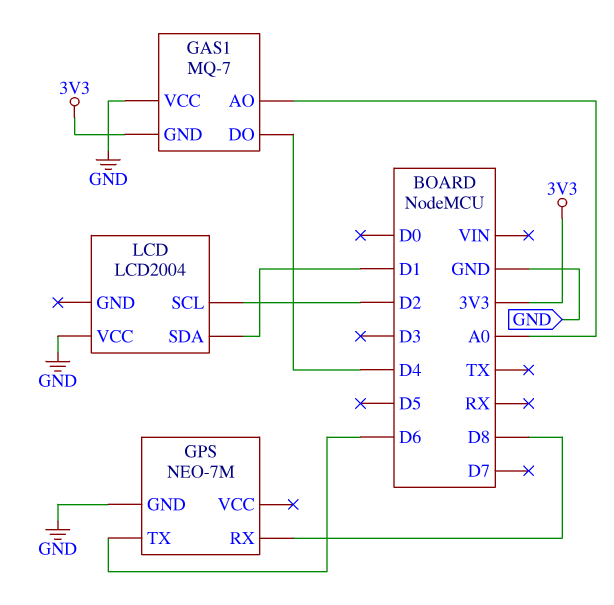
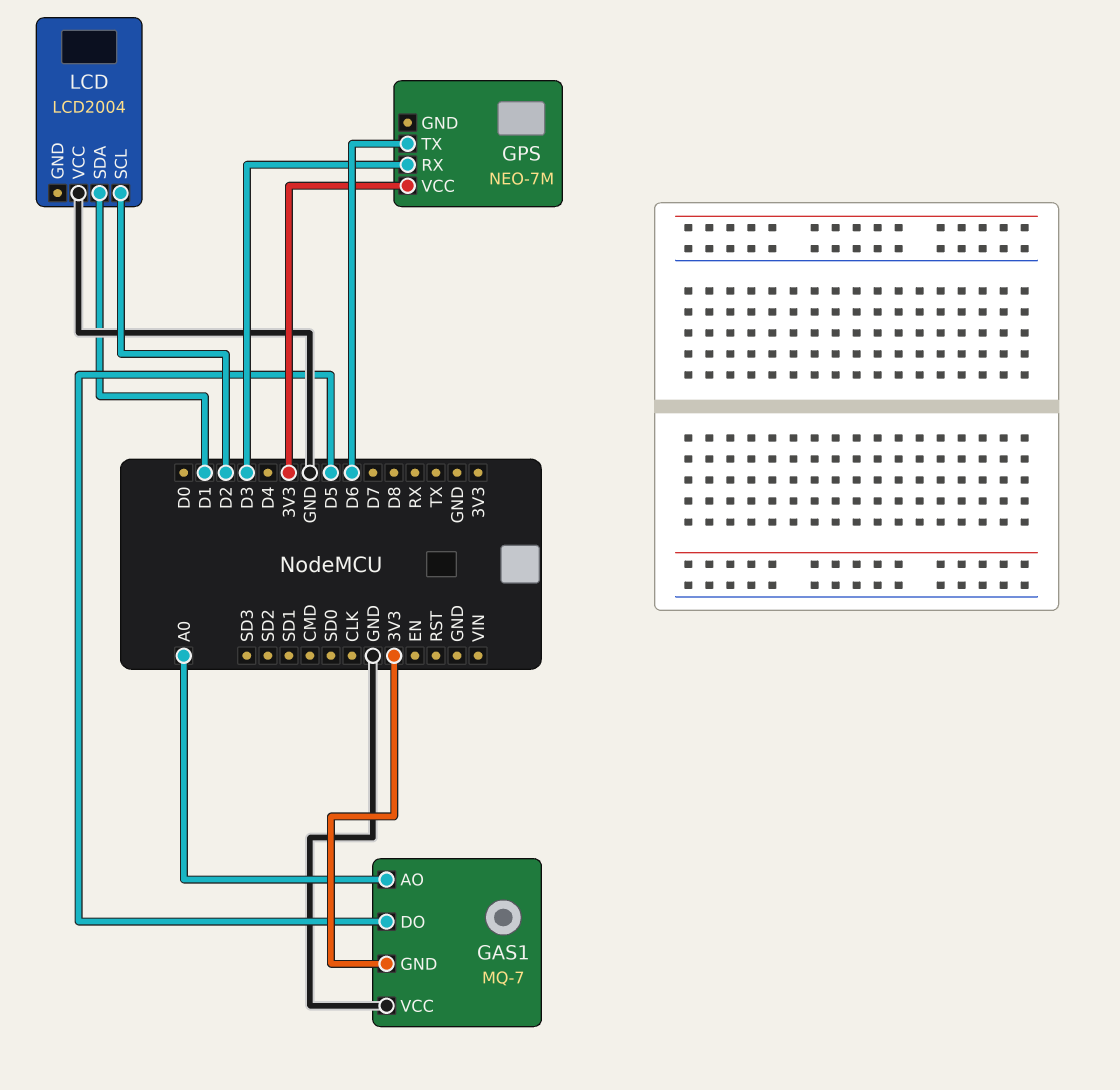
GAS1 pin DO: D4 -> D5
GPS pin GND: GND -> none
GPS pin RX: D8 -> D3
GPS pin VCC: none -> 3V3

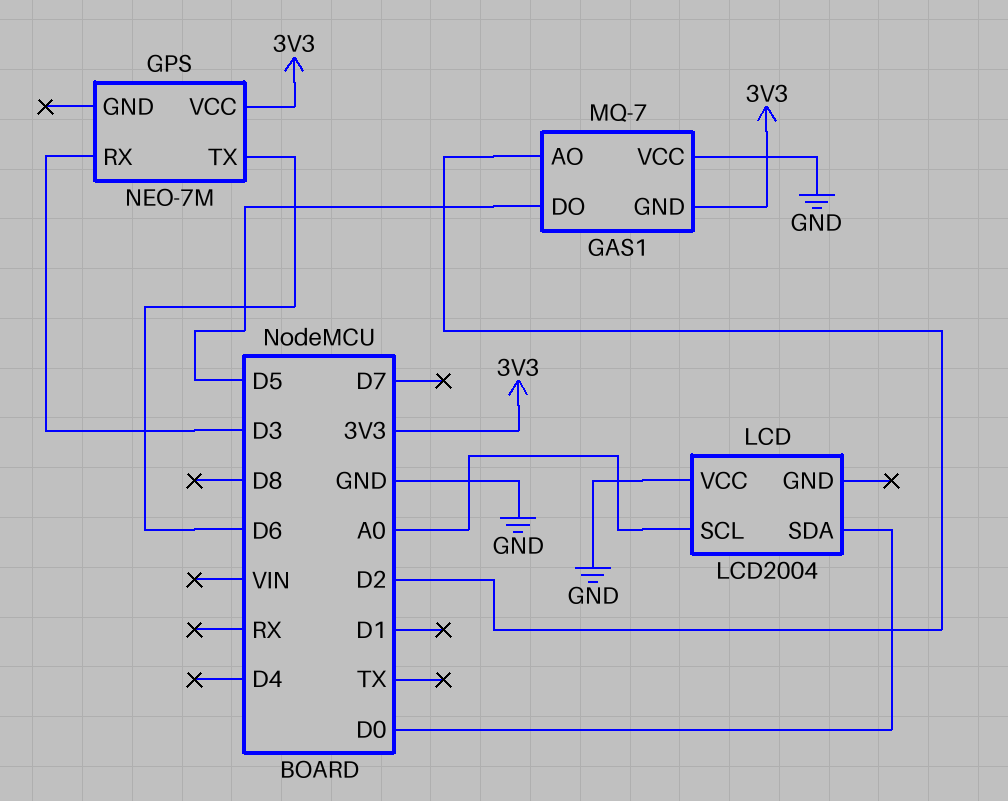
GAS1 pin AO: A0 -> D2
LCD pin SCL: D2 -> A0
LCD pin SDA: D1 -> D0

